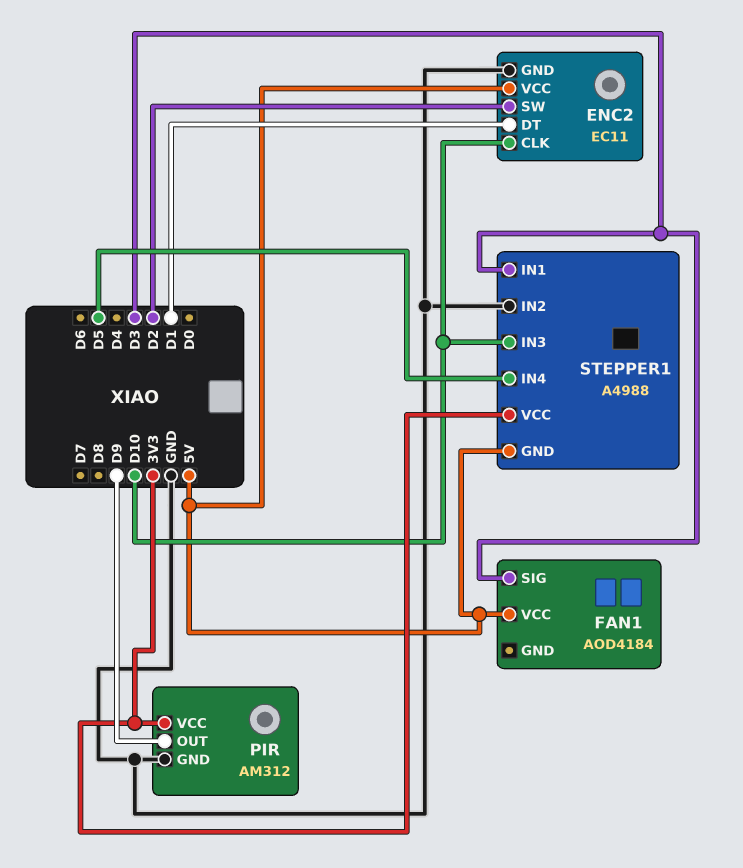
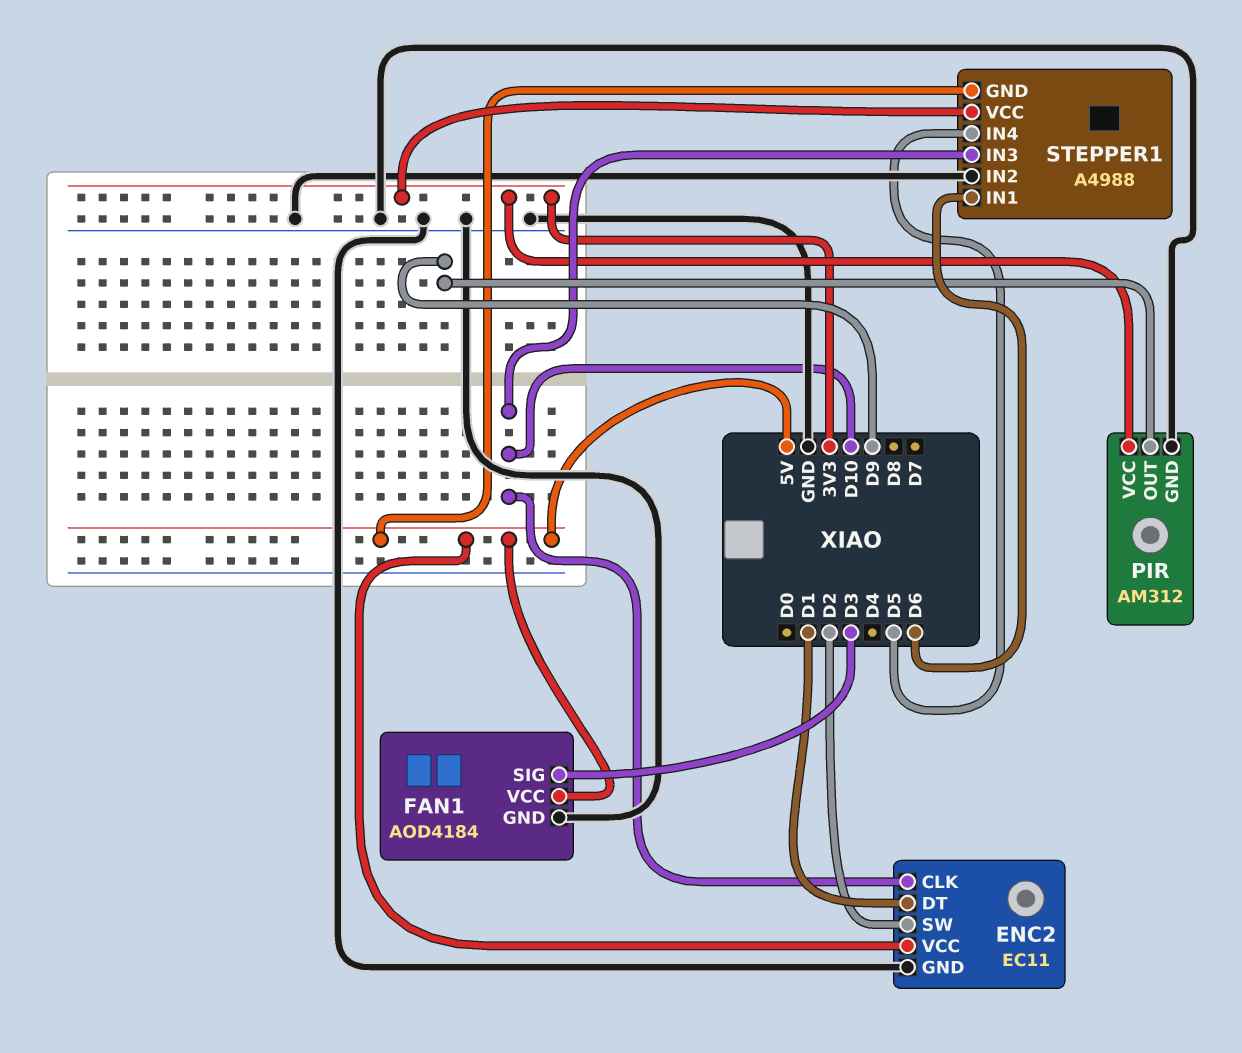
FAN1 pin GND: none -> GND
STEPPER1 pin IN1: D3 -> D6

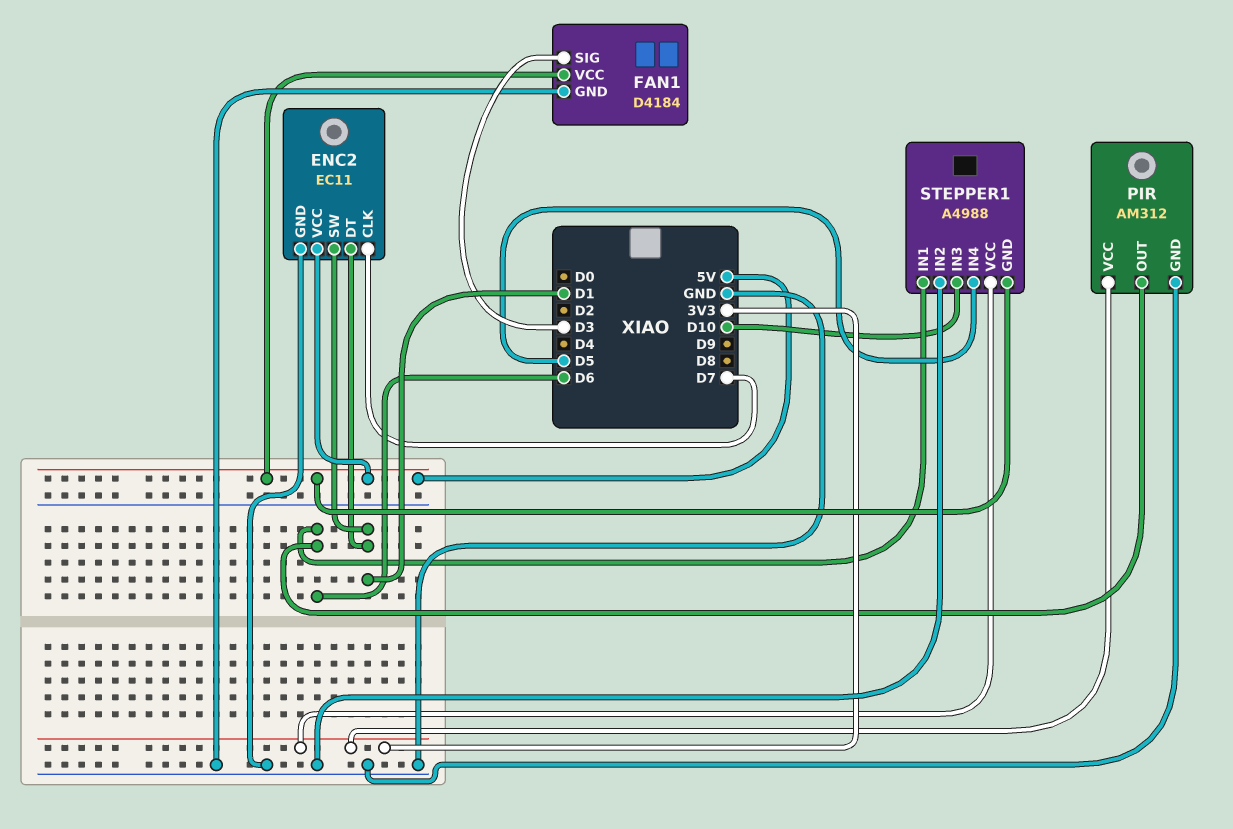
ENC2 pin CLK: D10 -> D7
ENC2 pin SW: D2 -> D1
FAN1: AOD4184 -> D4184
PIR pin OUT: D9 -> D6

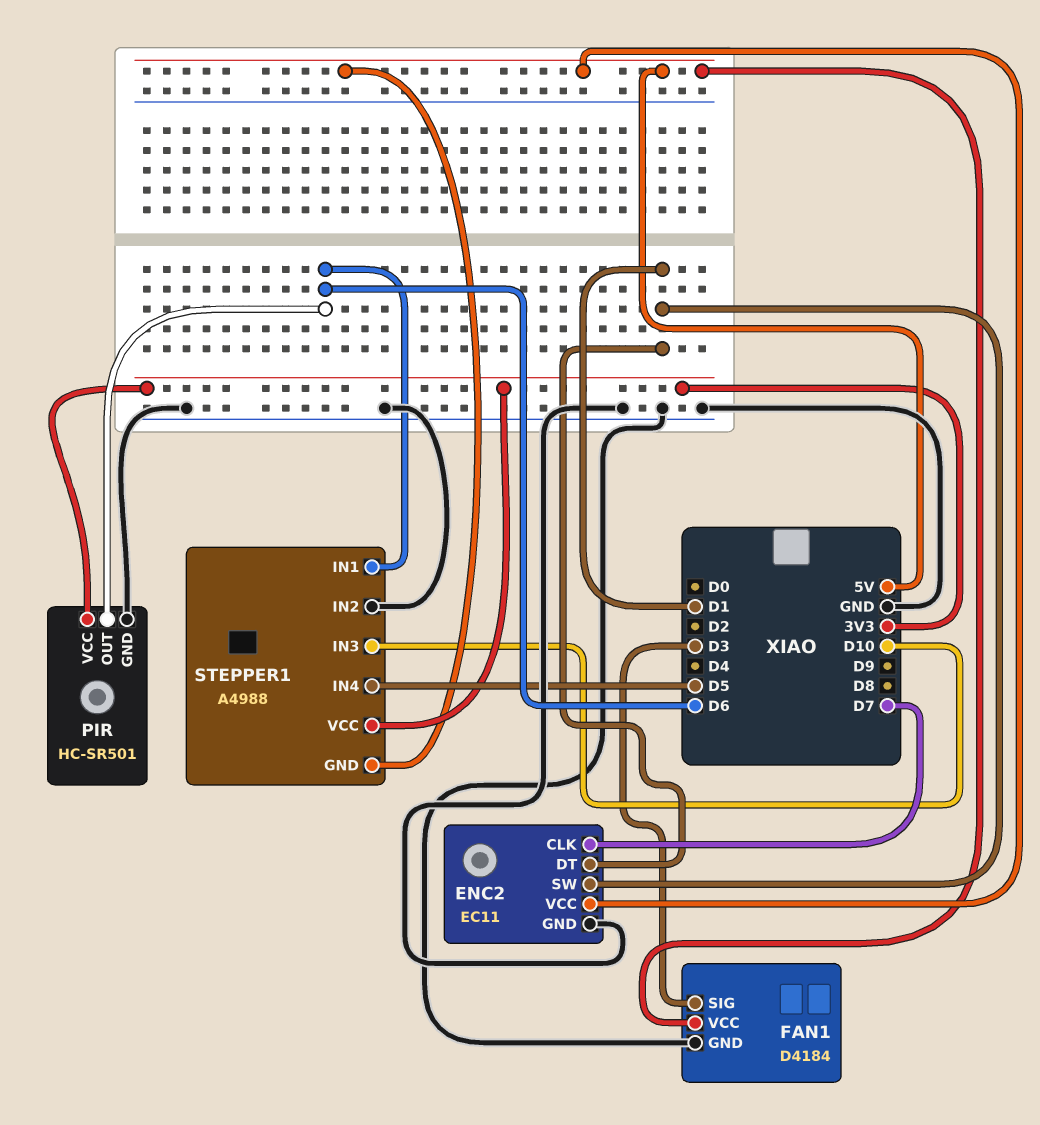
PIR: AM312 -> HC-SR501

